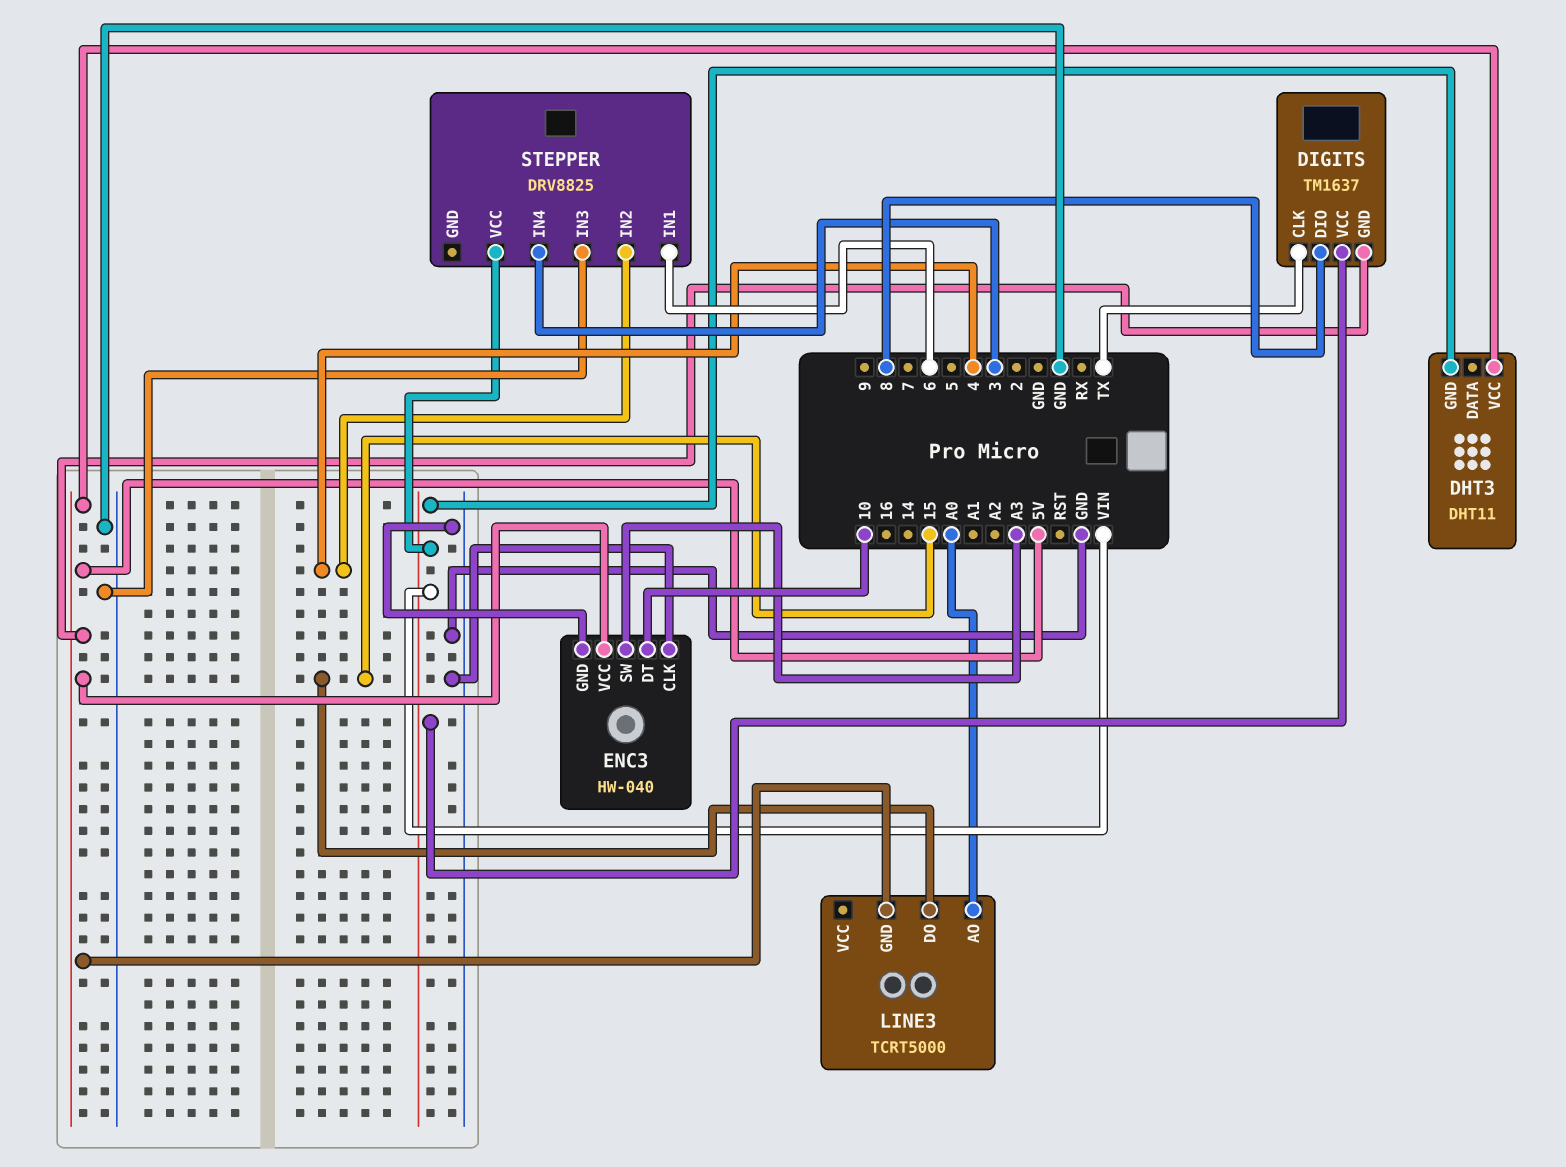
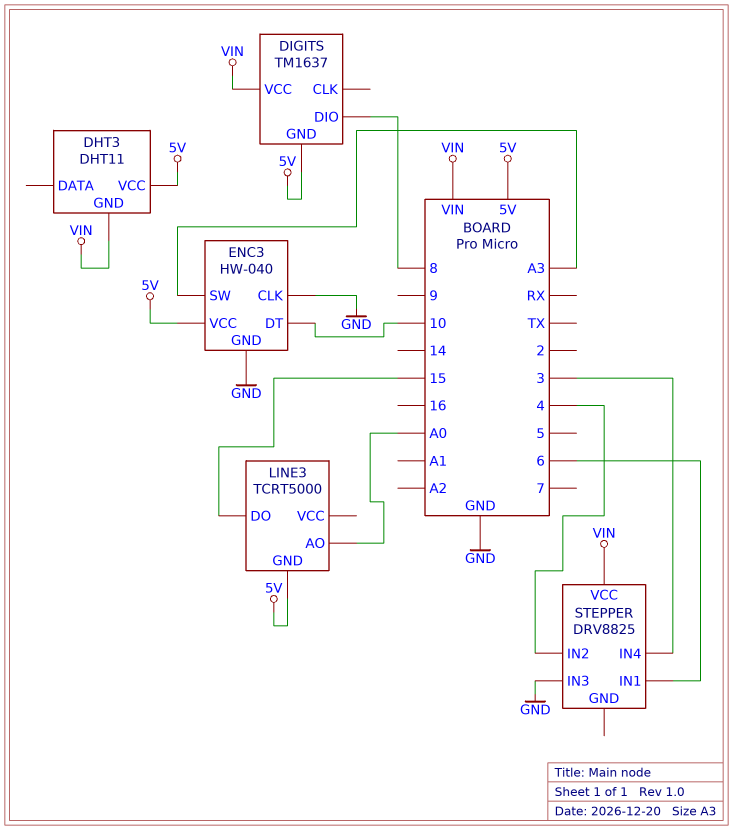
DIGITS pin CLK: TX -> none

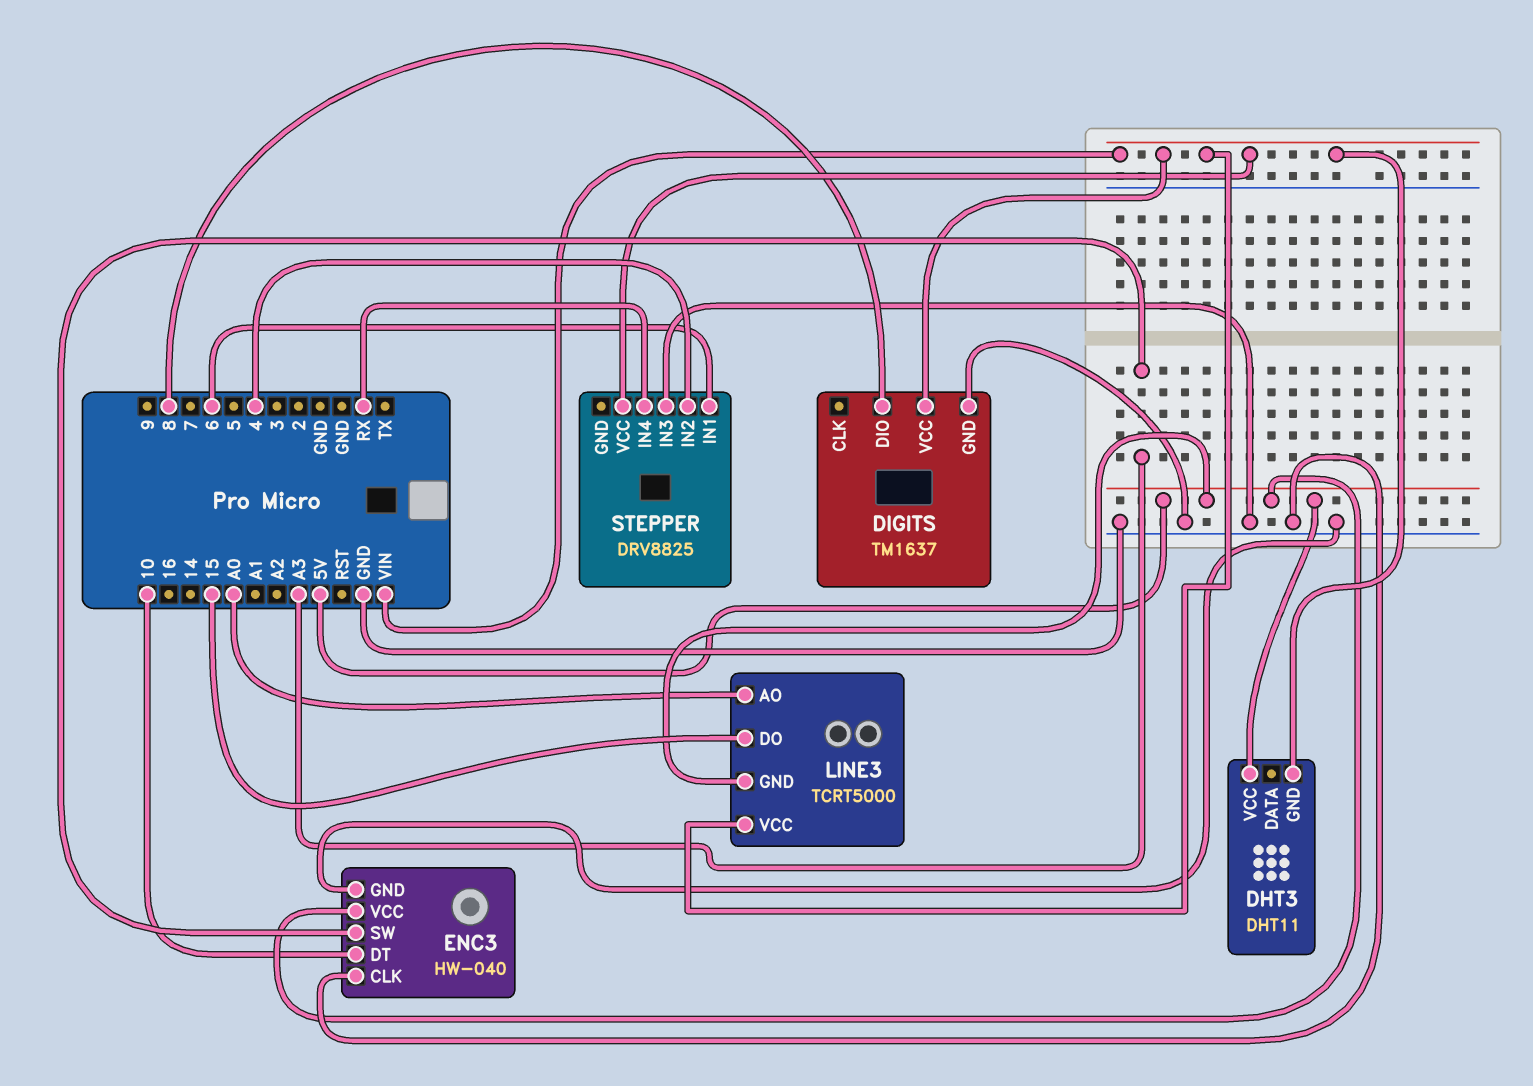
DIGITS pin GND: 5V -> GND
LINE3 pin VCC: none -> VIN
STEPPER pin IN4: 3 -> RX

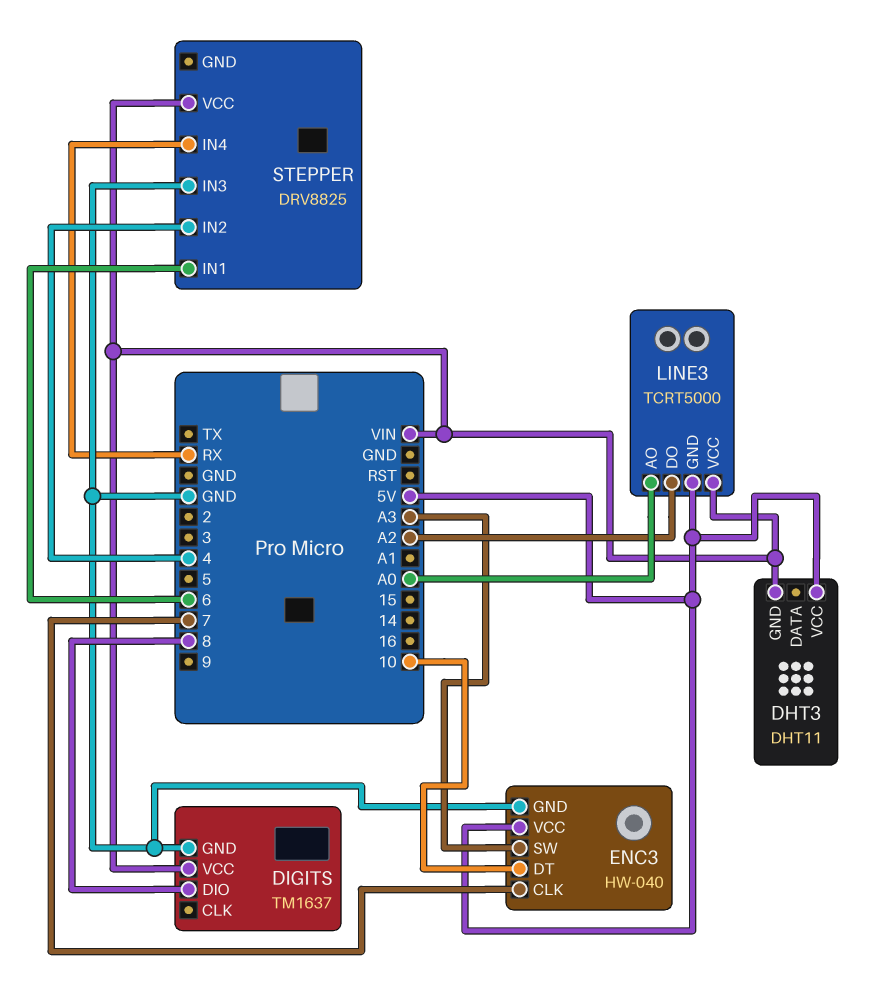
ENC3 pin CLK: GND -> 7
LINE3 pin DO: 15 -> A2

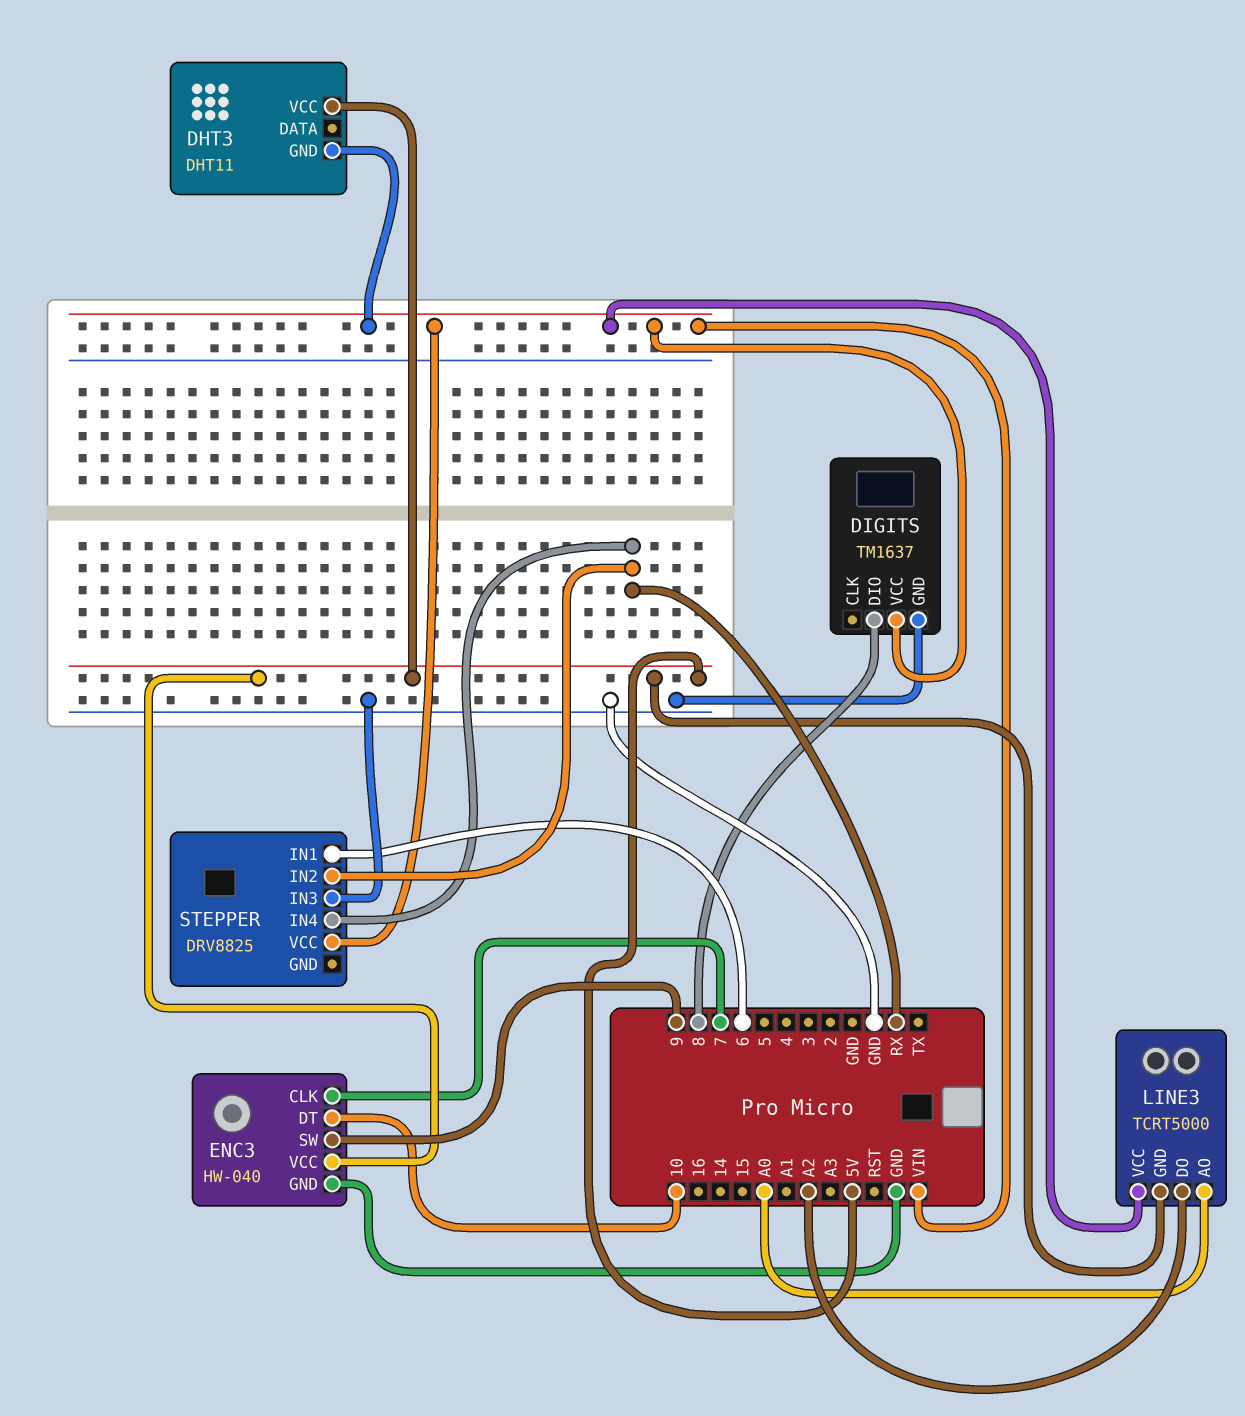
ENC3 pin SW: A3 -> 9
STEPPER pin IN2: 4 -> RX

